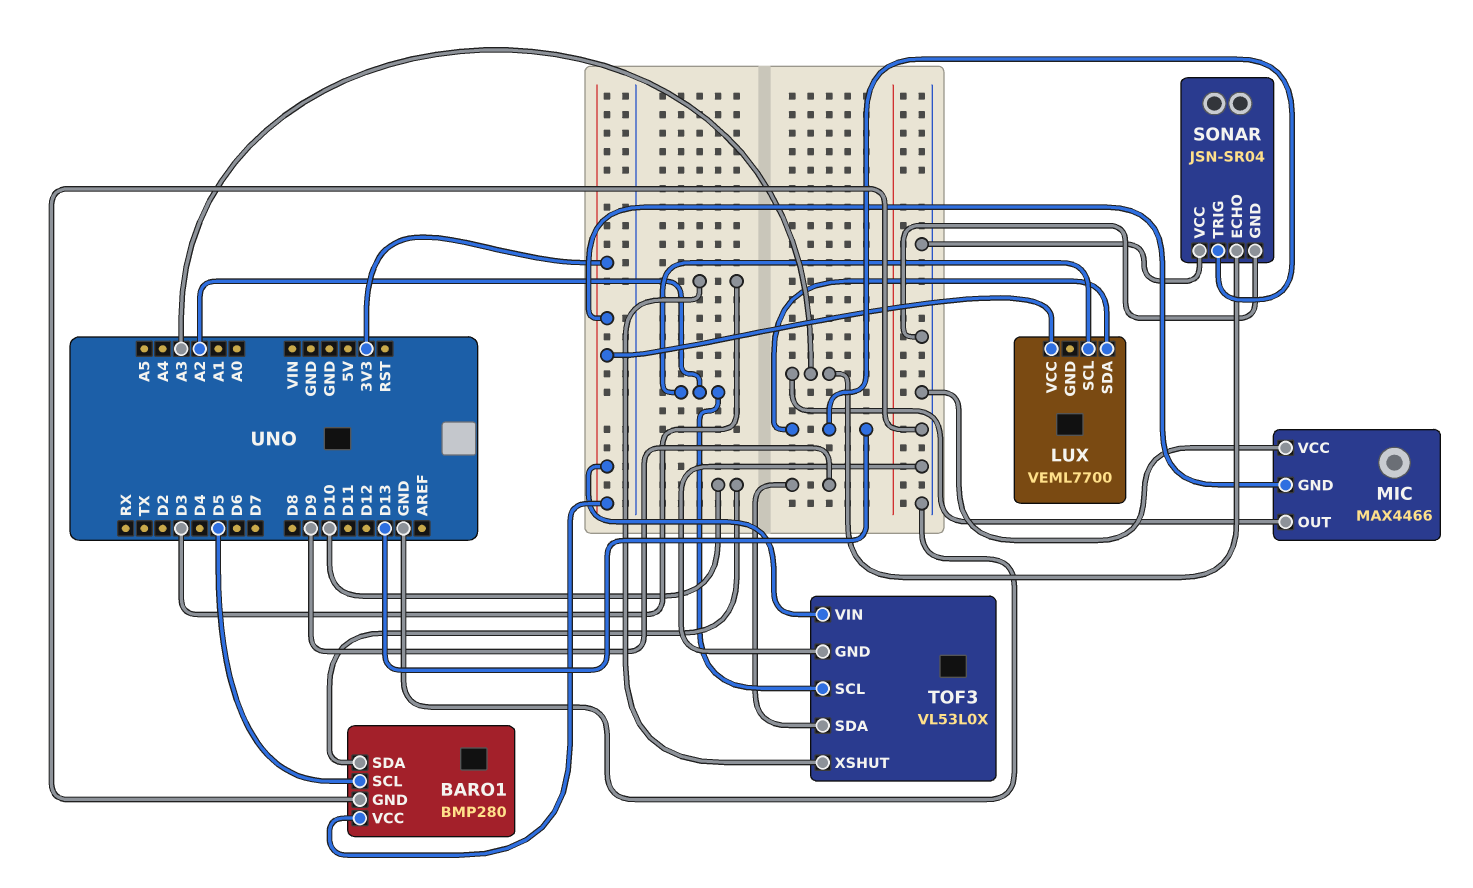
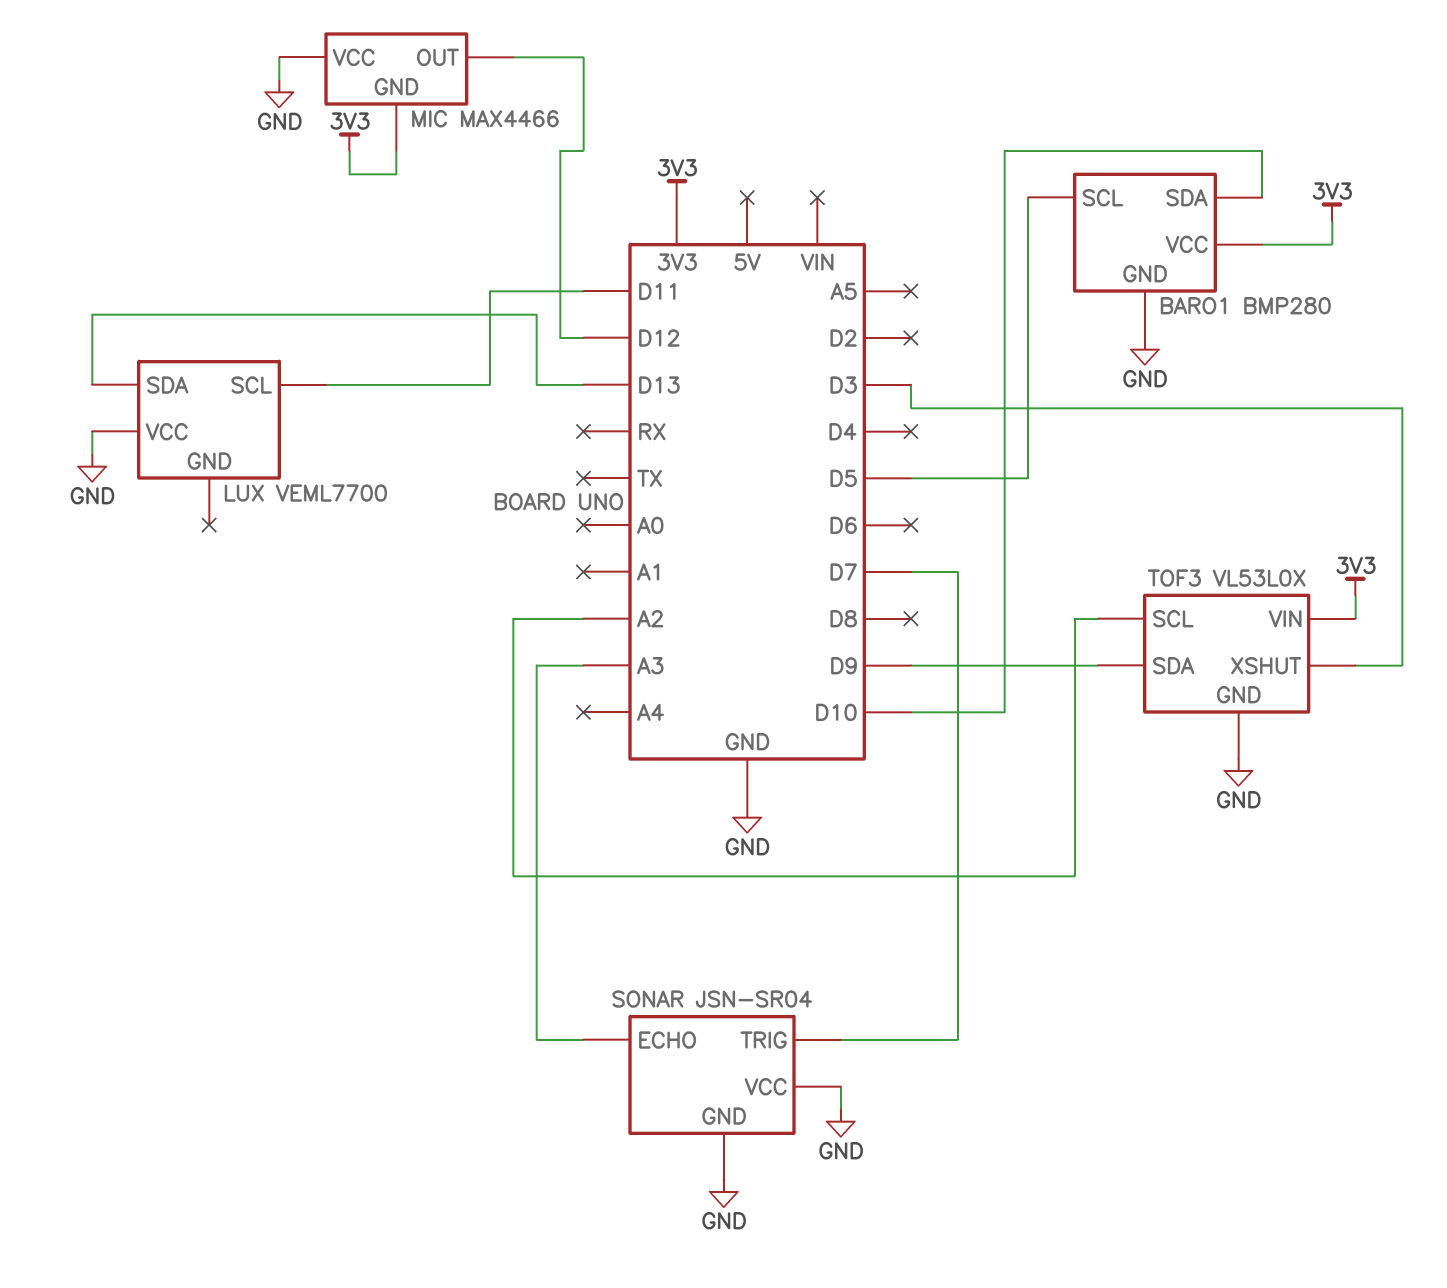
LUX pin SCL: A2 -> D11
LUX pin VCC: 3V3 -> GND
MIC pin OUT: A3 -> D12
SONAR pin TRIG: D13 -> D7

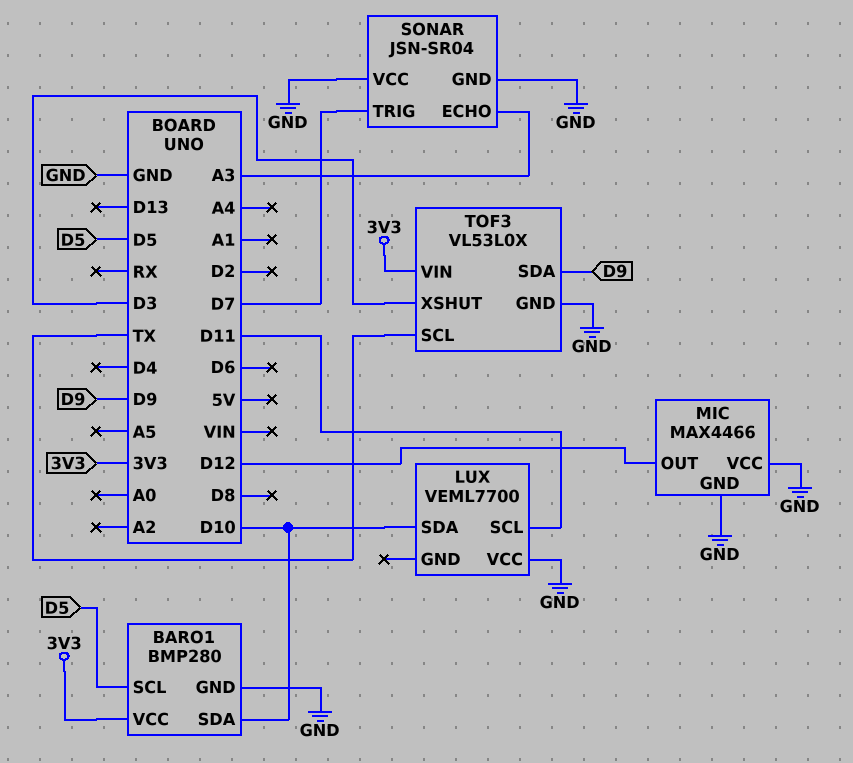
LUX pin SDA: D13 -> D10
MIC pin GND: 3V3 -> GND
TOF3 pin SCL: A2 -> TX

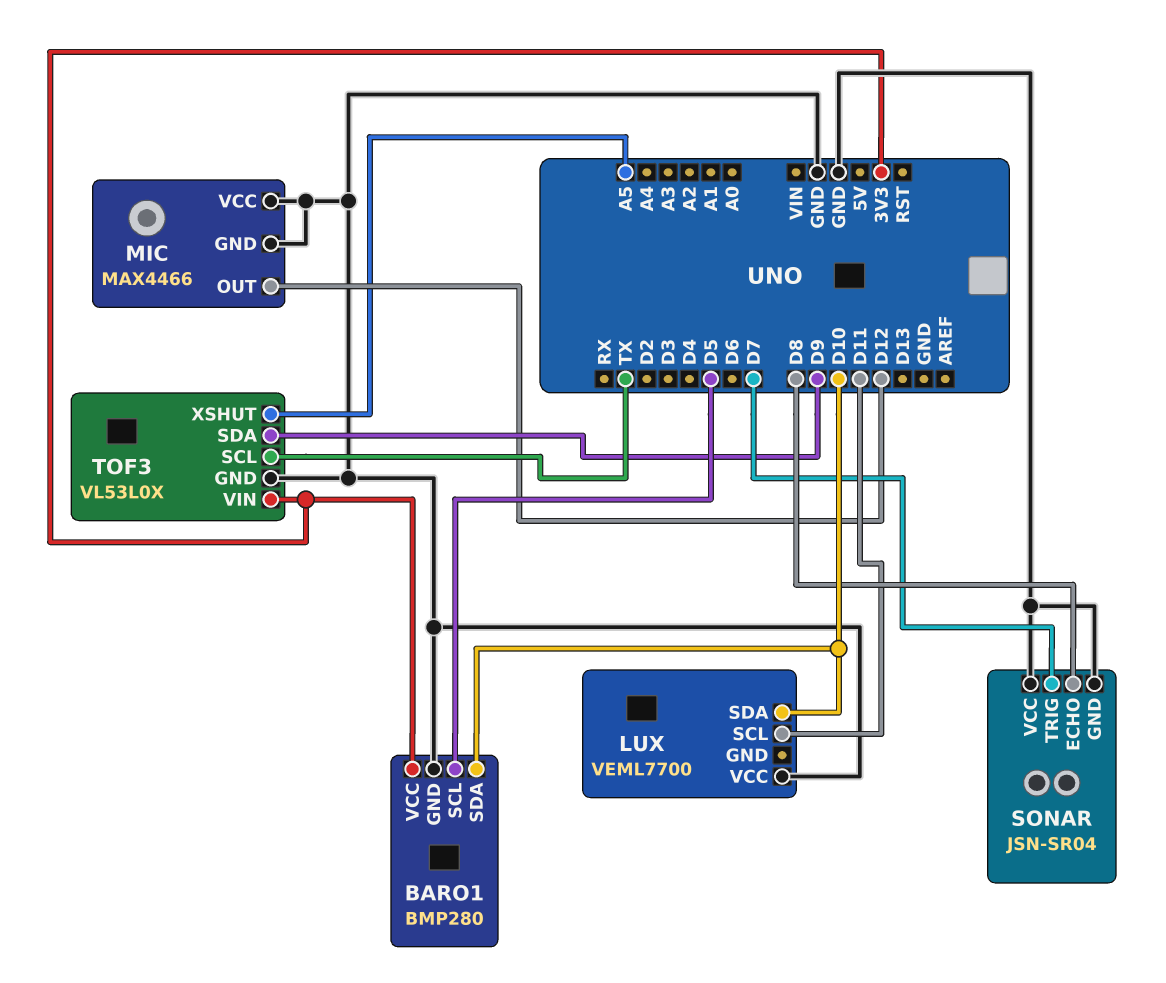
SONAR pin ECHO: A3 -> D8
TOF3 pin XSHUT: D3 -> A5

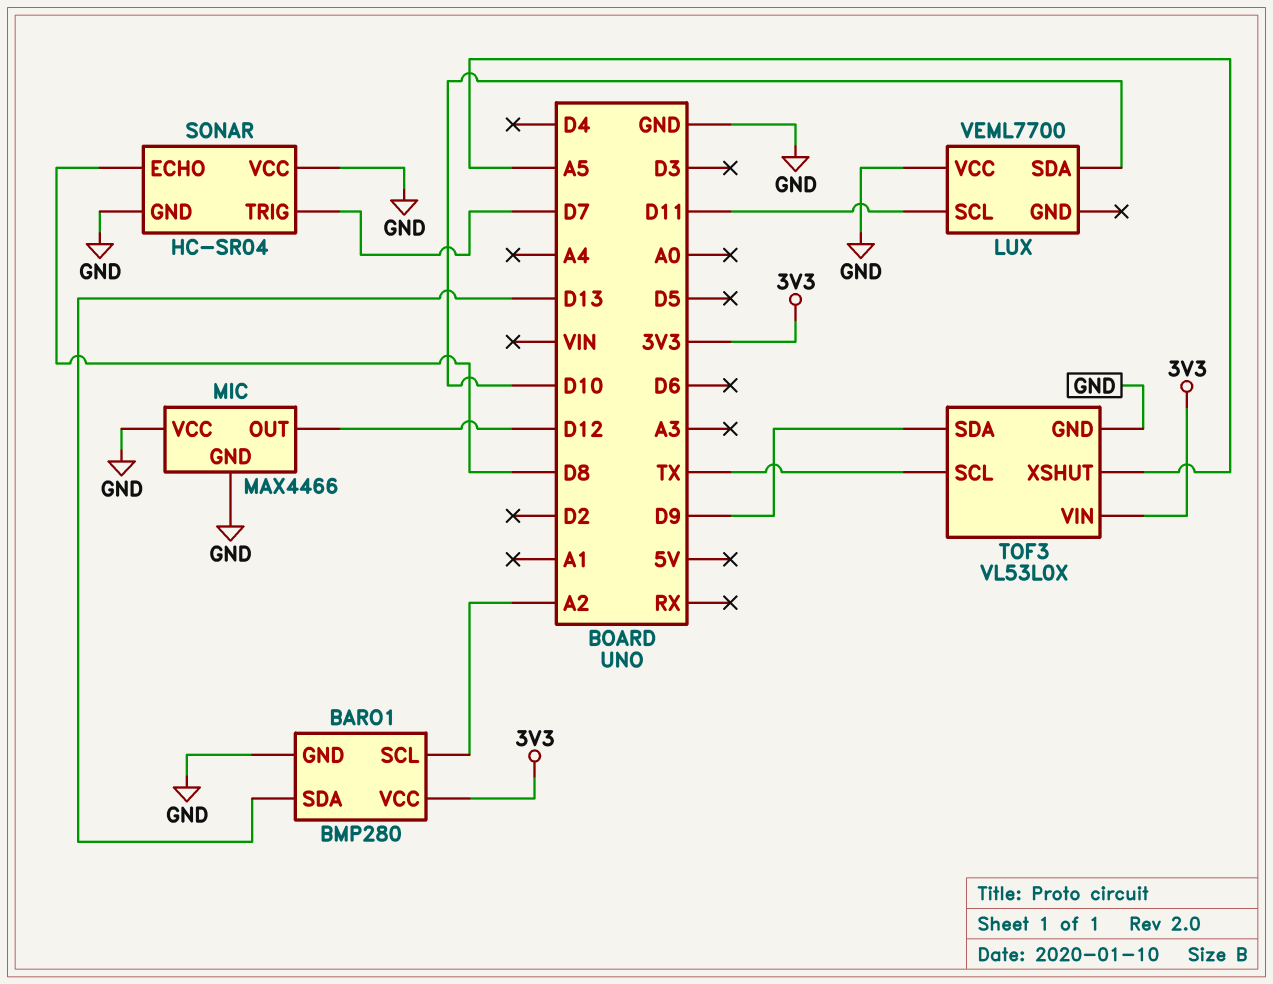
BARO1 pin SCL: D5 -> A2
BARO1 pin SDA: D10 -> D13
SONAR: JSN-SR04 -> HC-SR04

